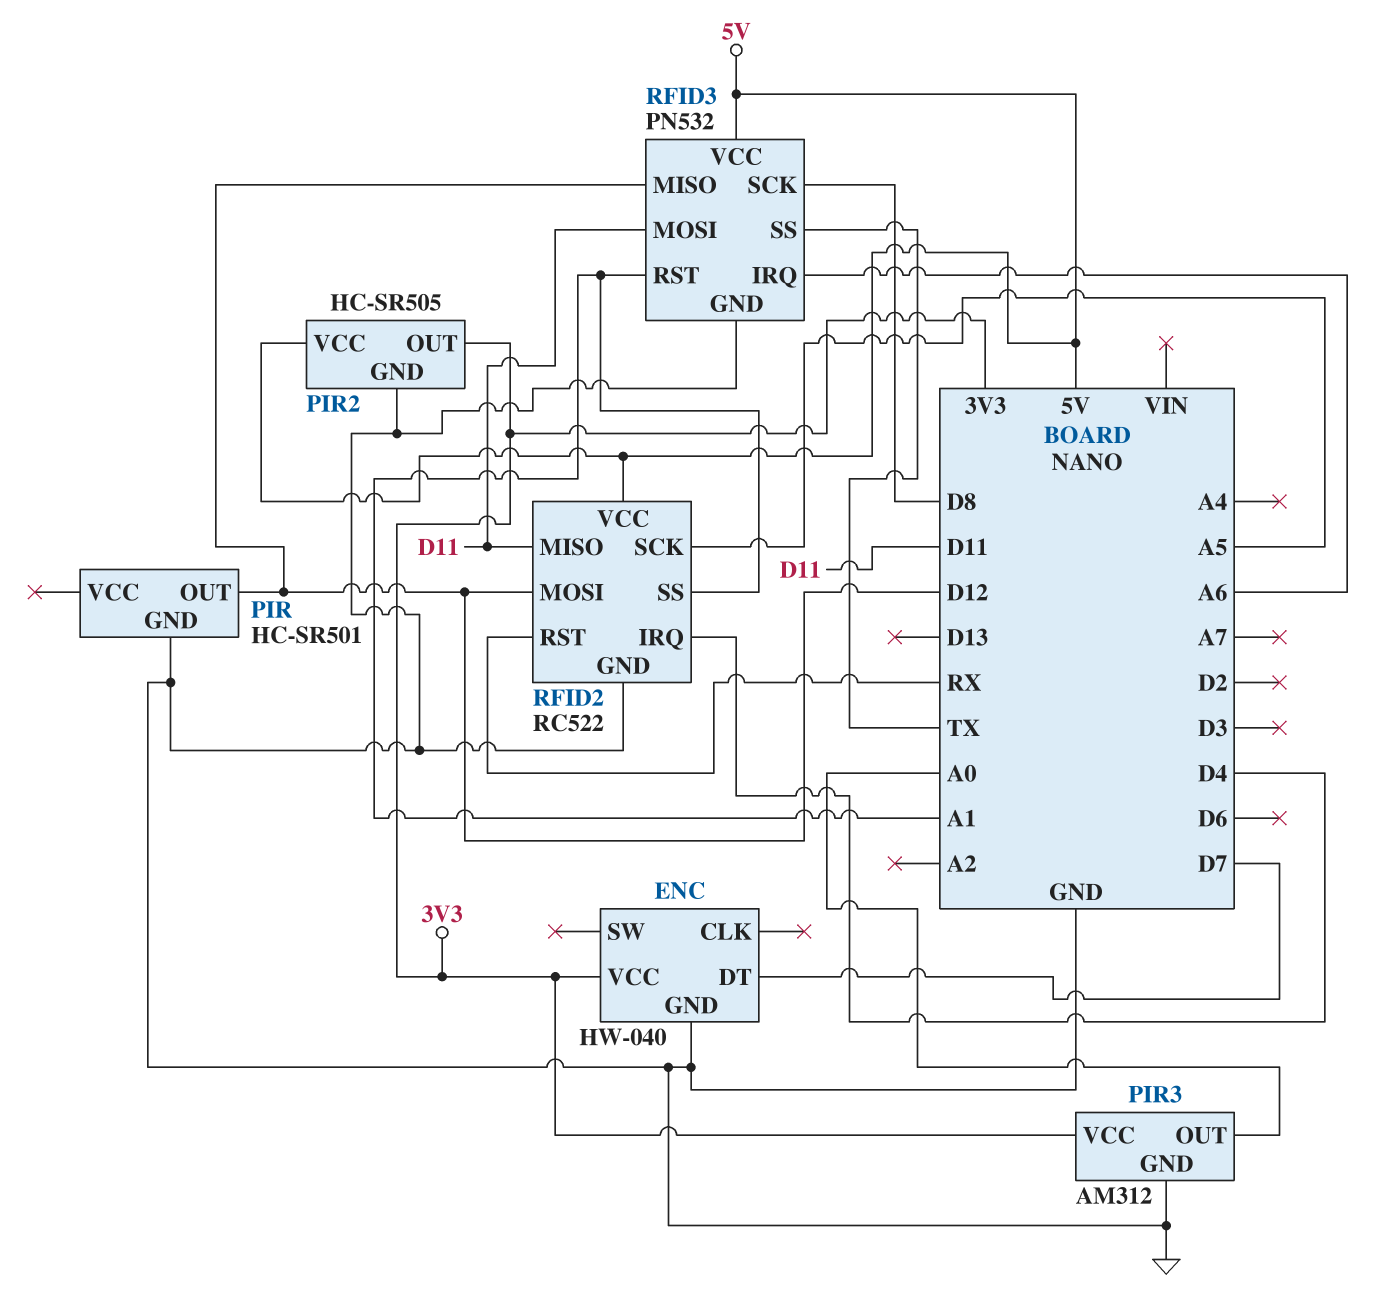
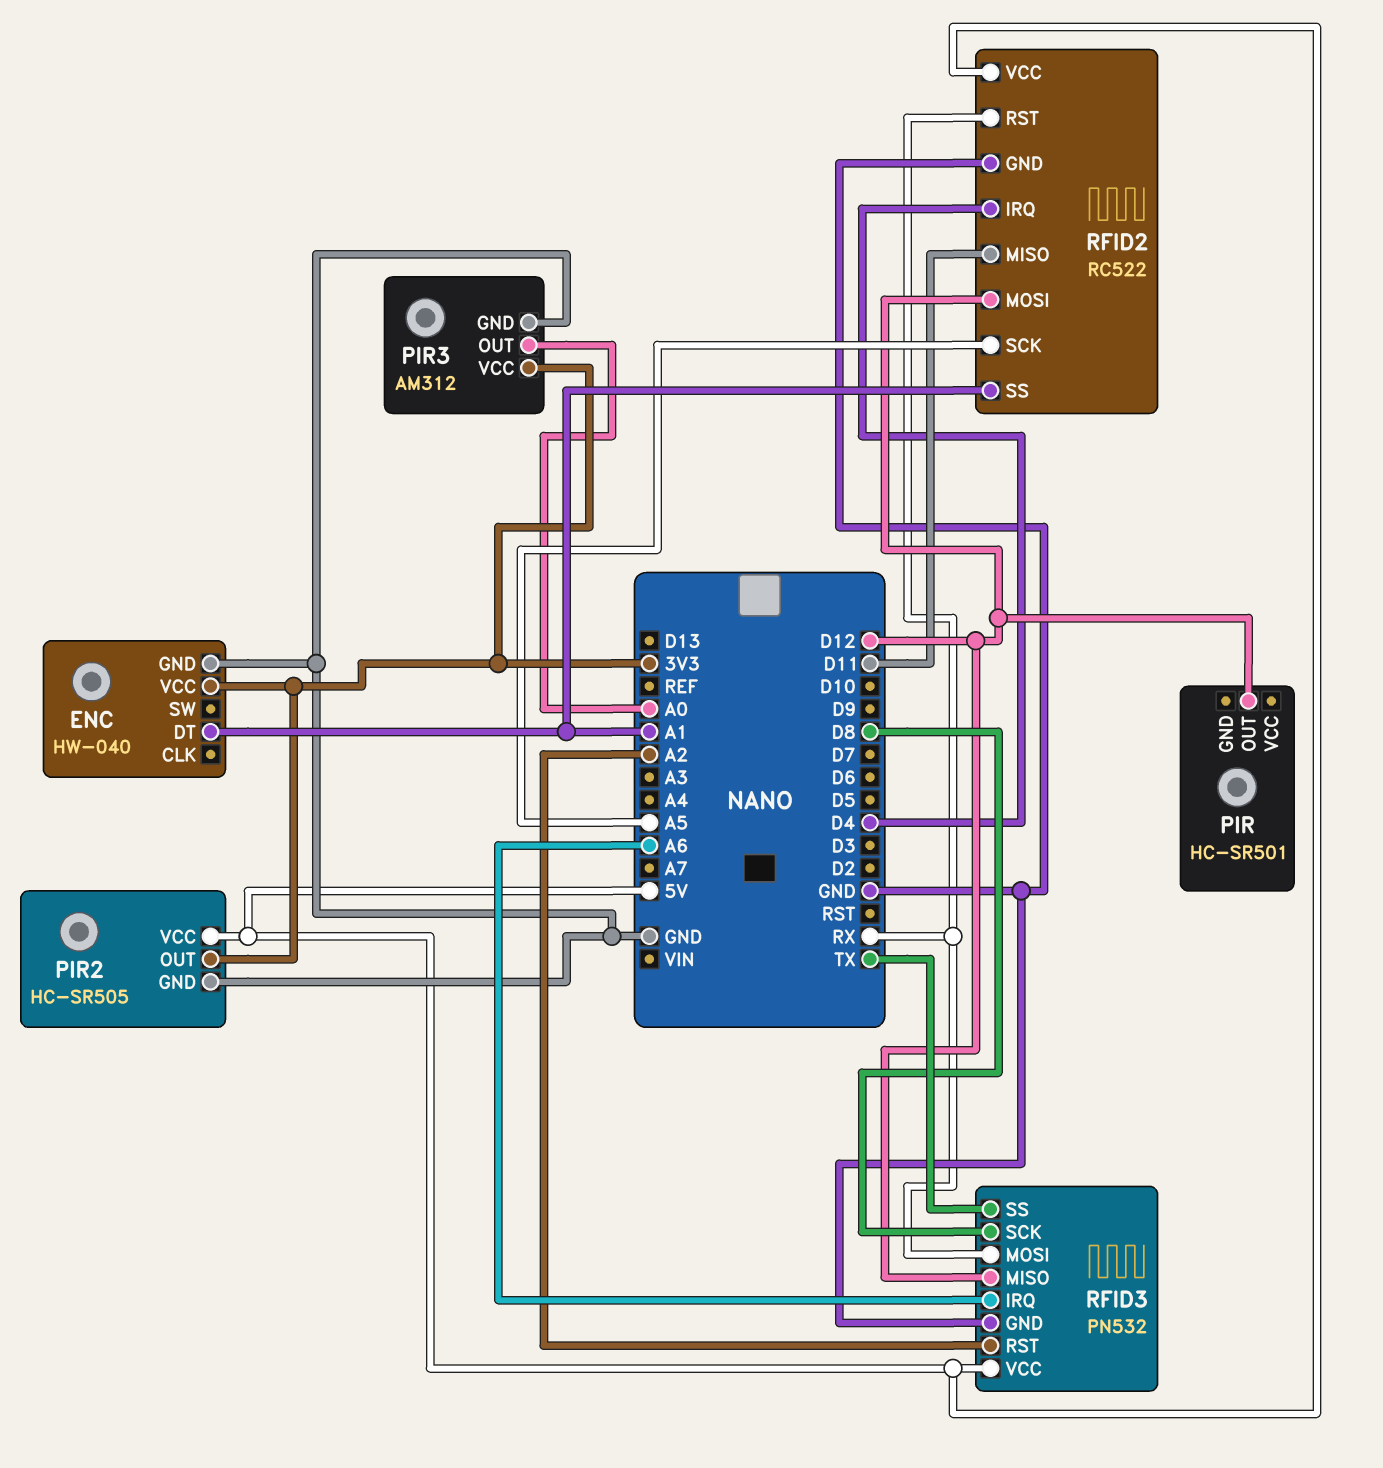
ENC pin DT: D7 -> A1
PIR pin GND: GND -> none
RFID3 pin MOSI: D11 -> RX
RFID3 pin RST: A1 -> A2

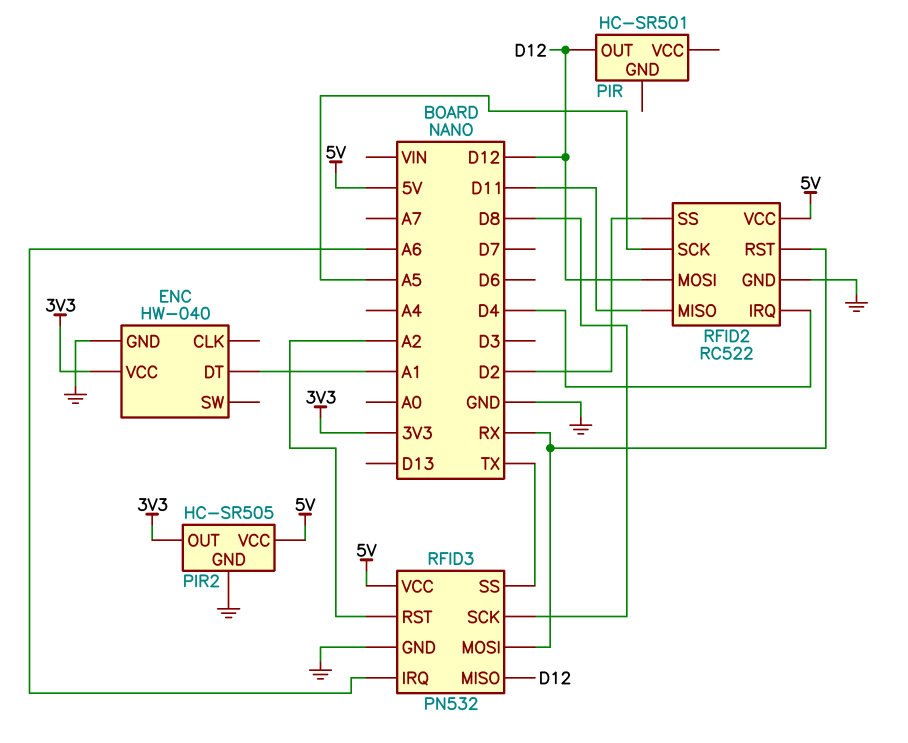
PIR3: AM312 -> none
PIR3 pin GND: GND -> none
PIR3 pin OUT: A0 -> none
PIR3 pin VCC: 3V3 -> none
RFID2 pin SS: A1 -> D2

